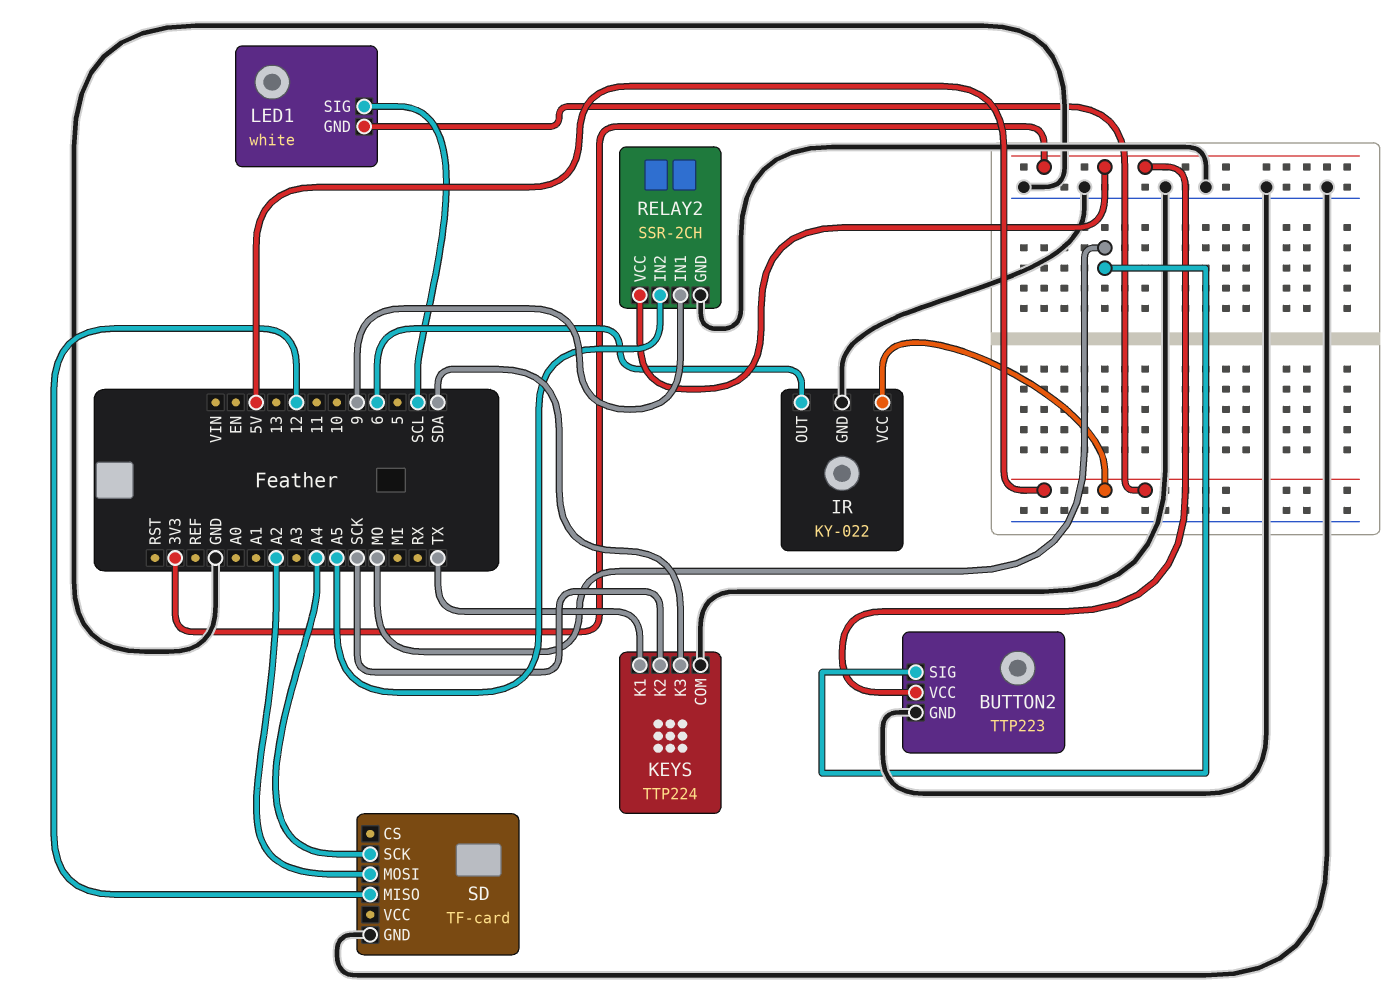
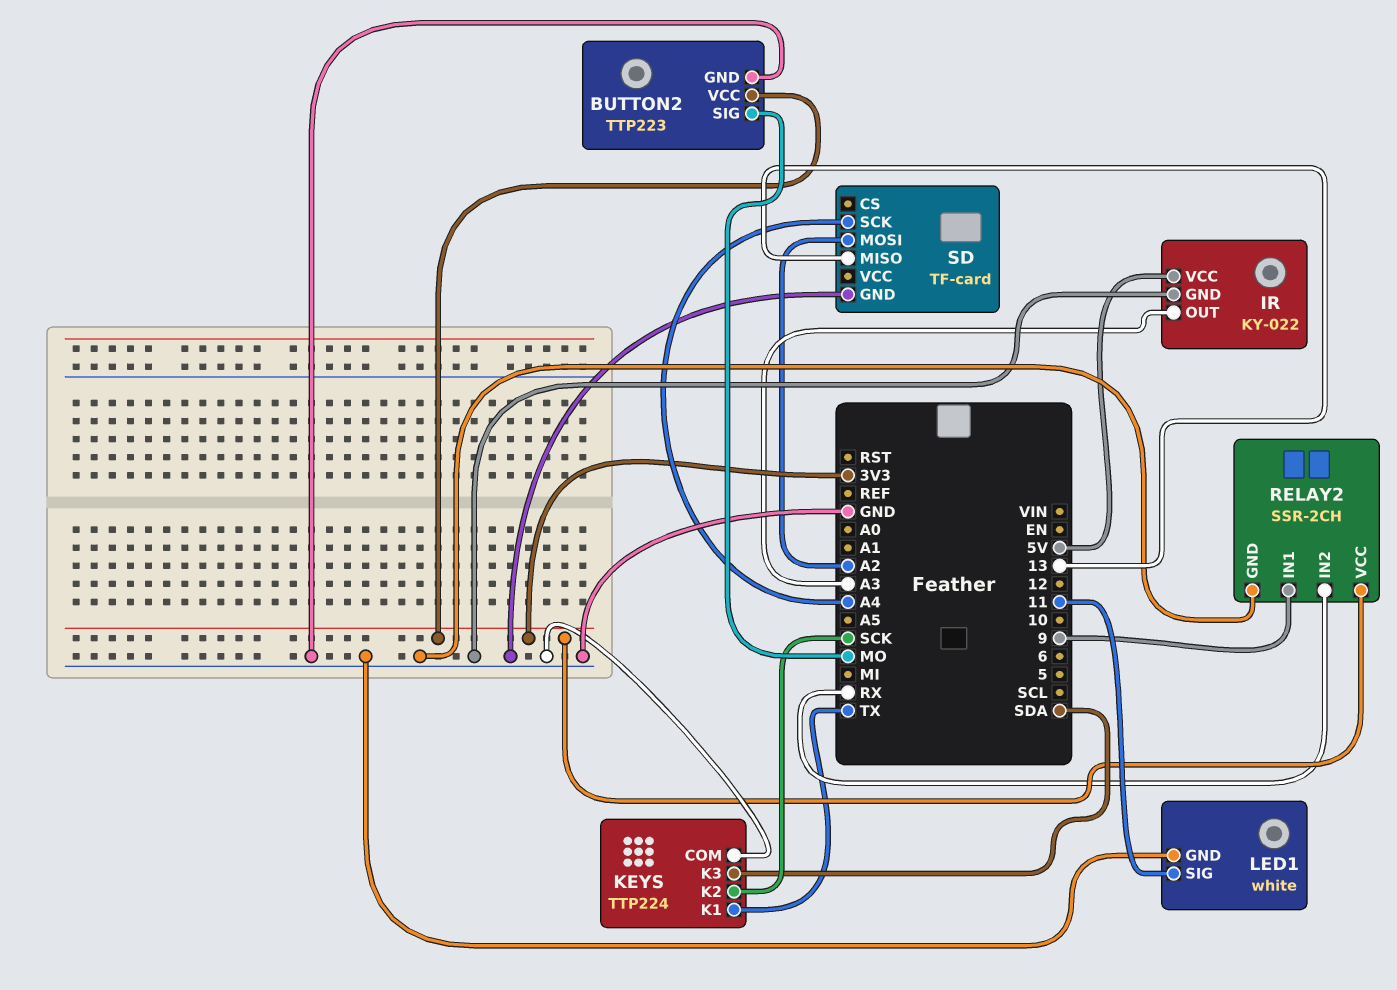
IR pin OUT: 6 -> A3
LED1 pin GND: 5V -> GND
LED1 pin SIG: SCL -> 11
RELAY2 pin IN2: A5 -> RX
SD pin MISO: 12 -> 13

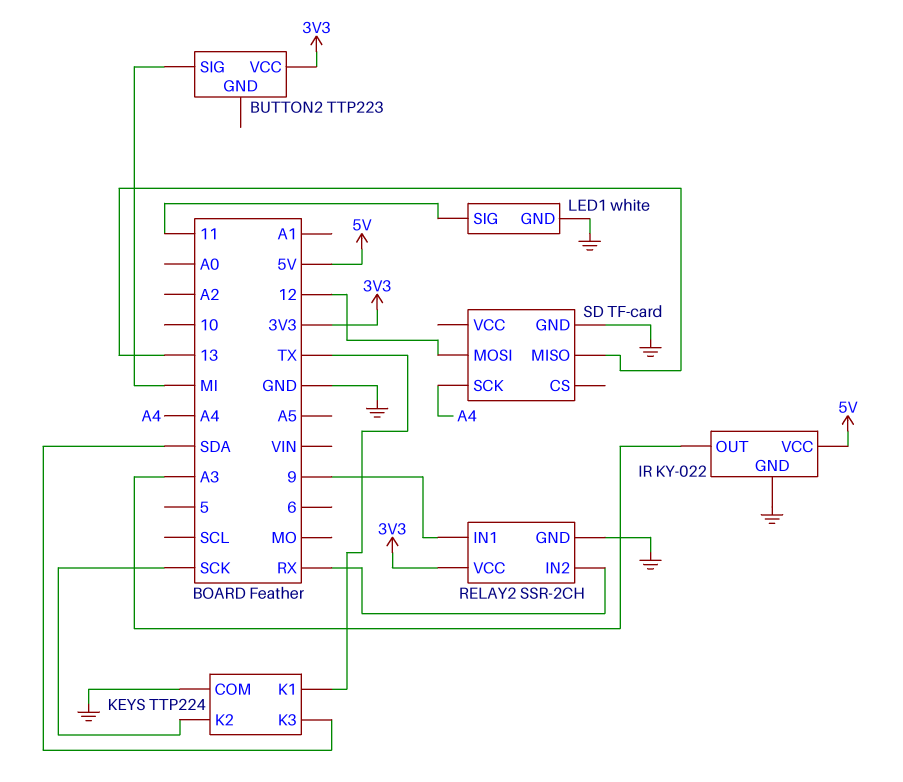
BUTTON2 pin GND: GND -> none
BUTTON2 pin SIG: MO -> MI
SD pin MOSI: A2 -> 12

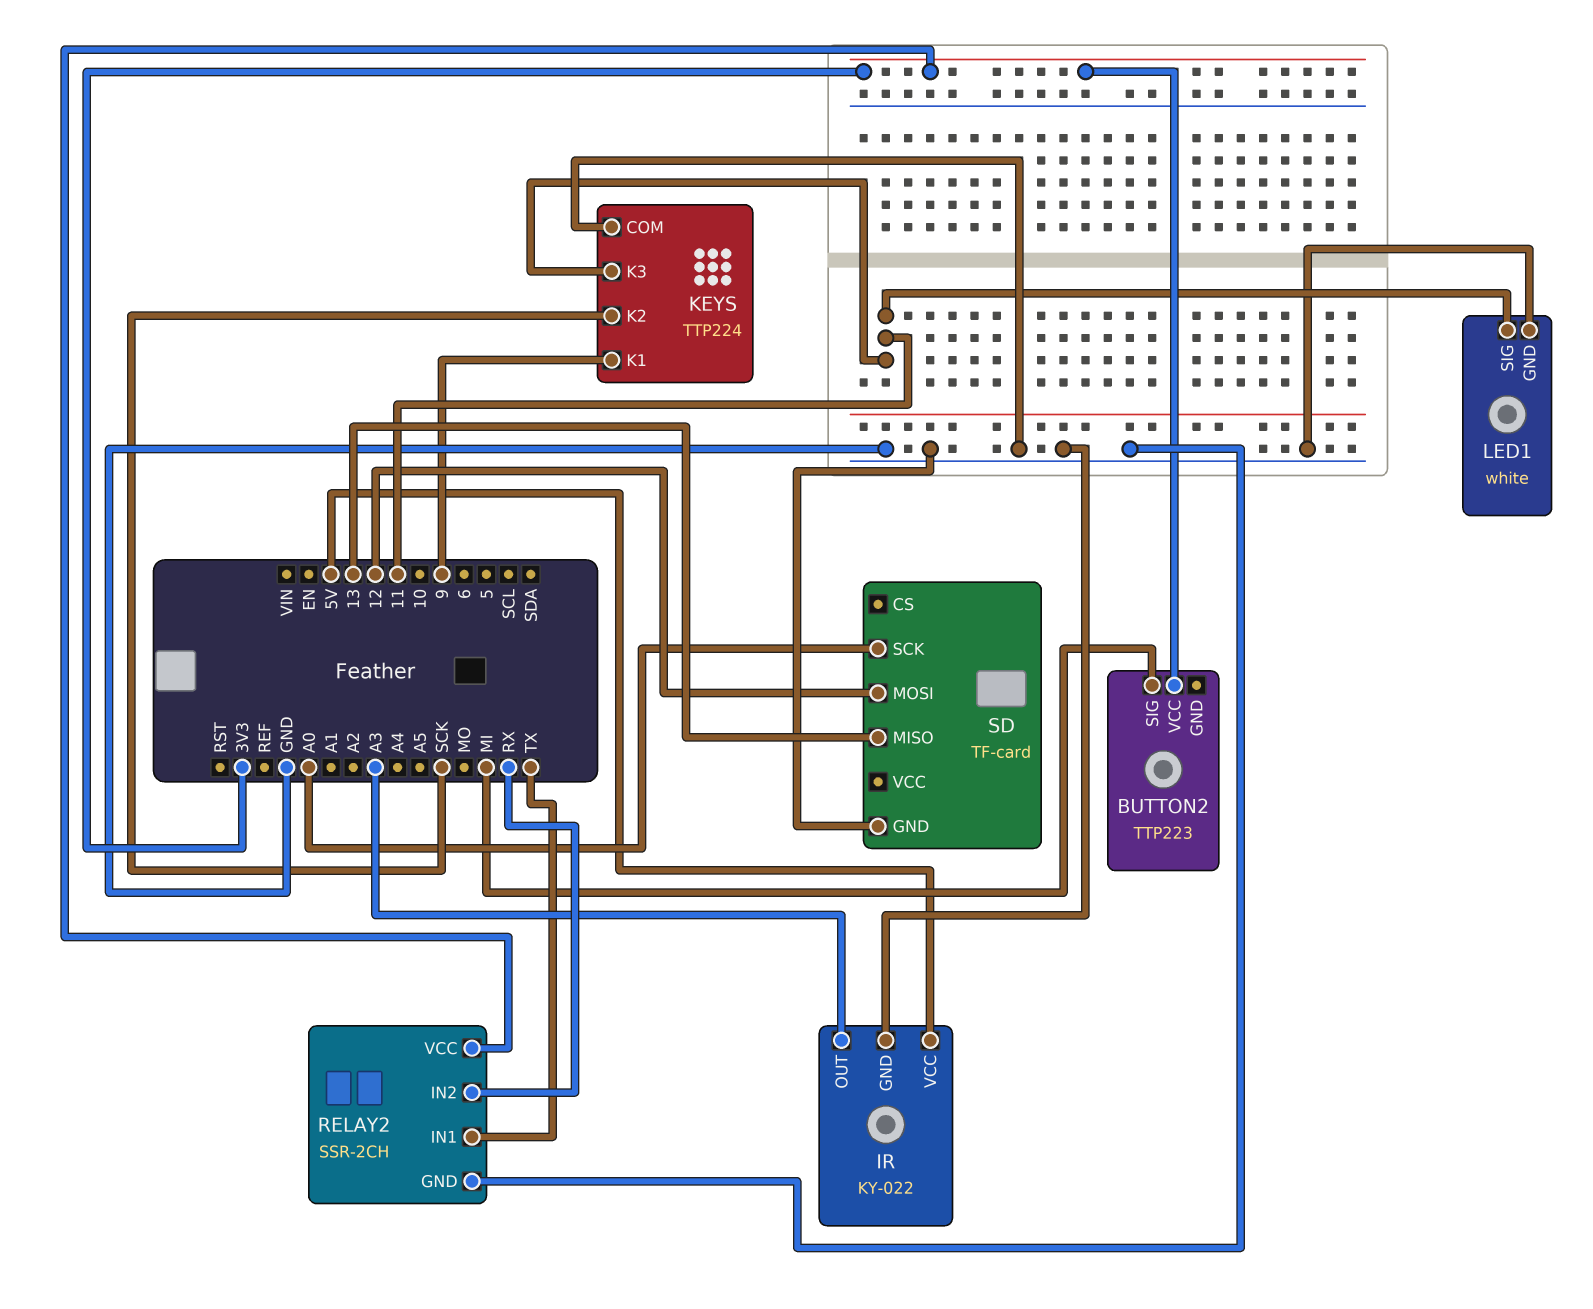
KEYS pin K1: TX -> 9
KEYS pin K3: SDA -> 11
RELAY2 pin IN1: 9 -> TX
SD pin SCK: A4 -> A0

